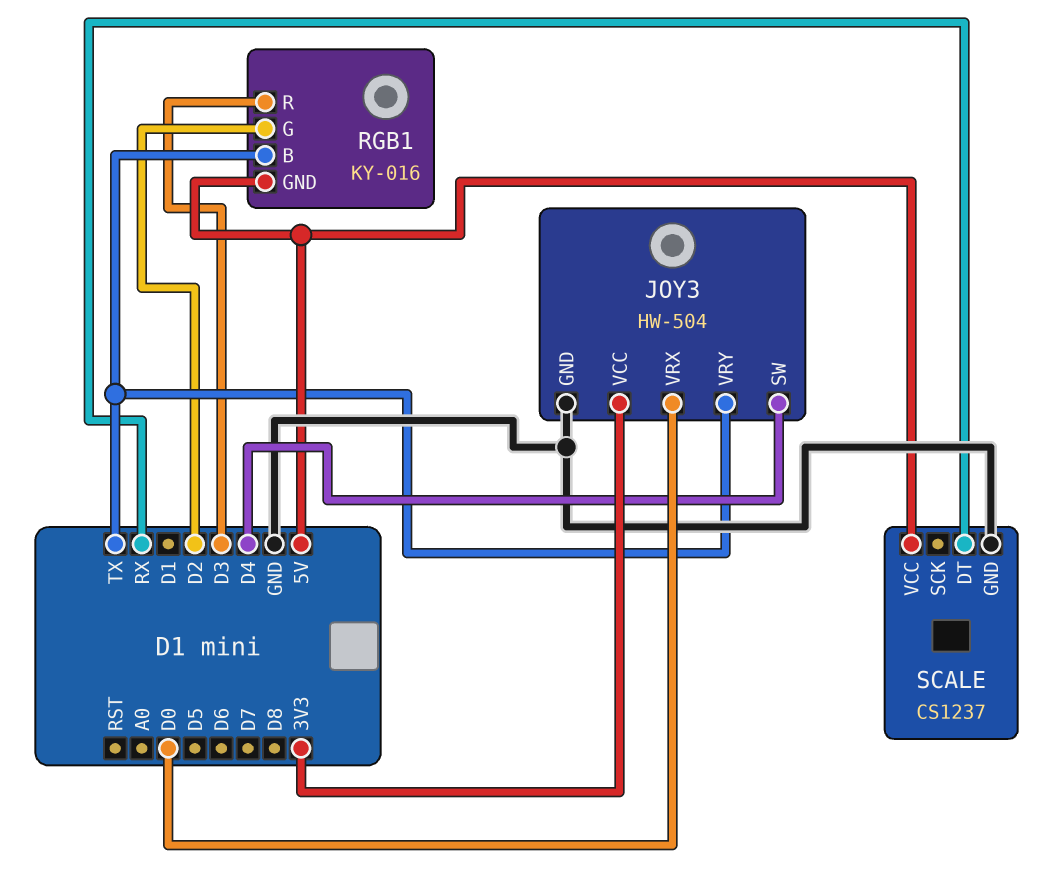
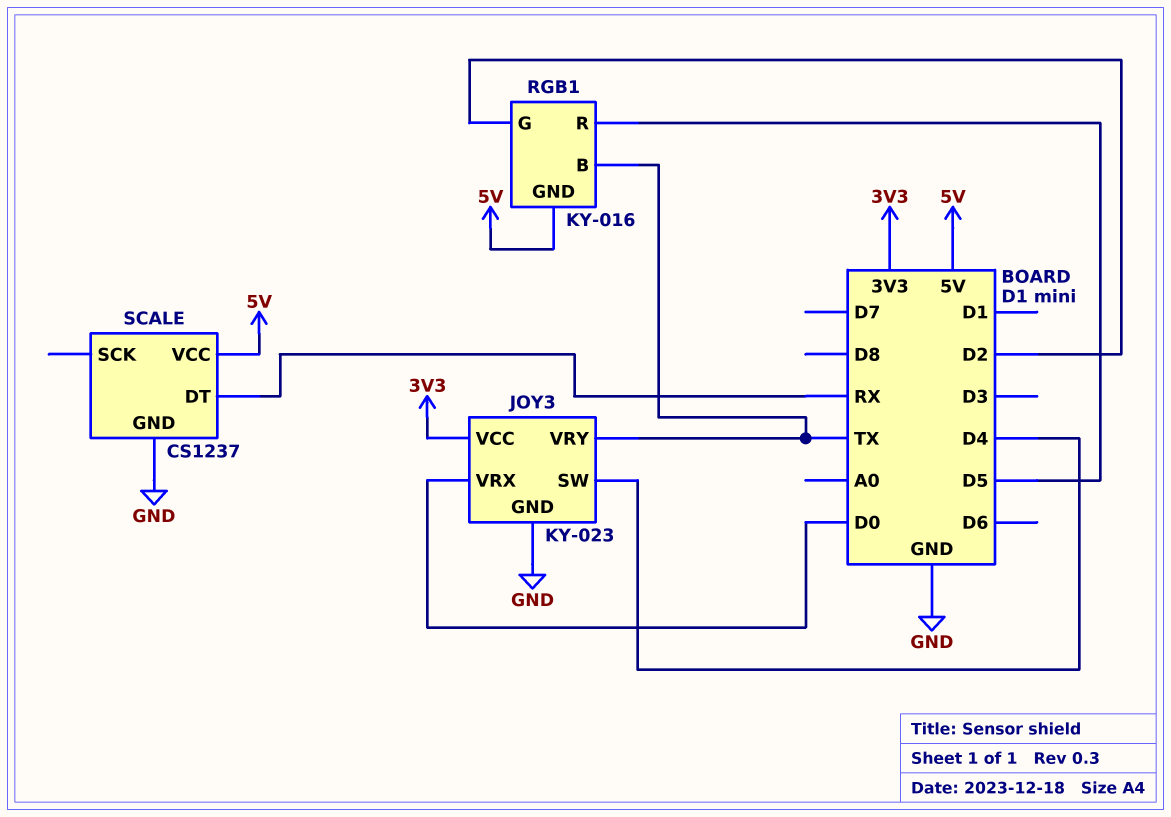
JOY3: HW-504 -> KY-023
RGB1 pin R: D3 -> D5

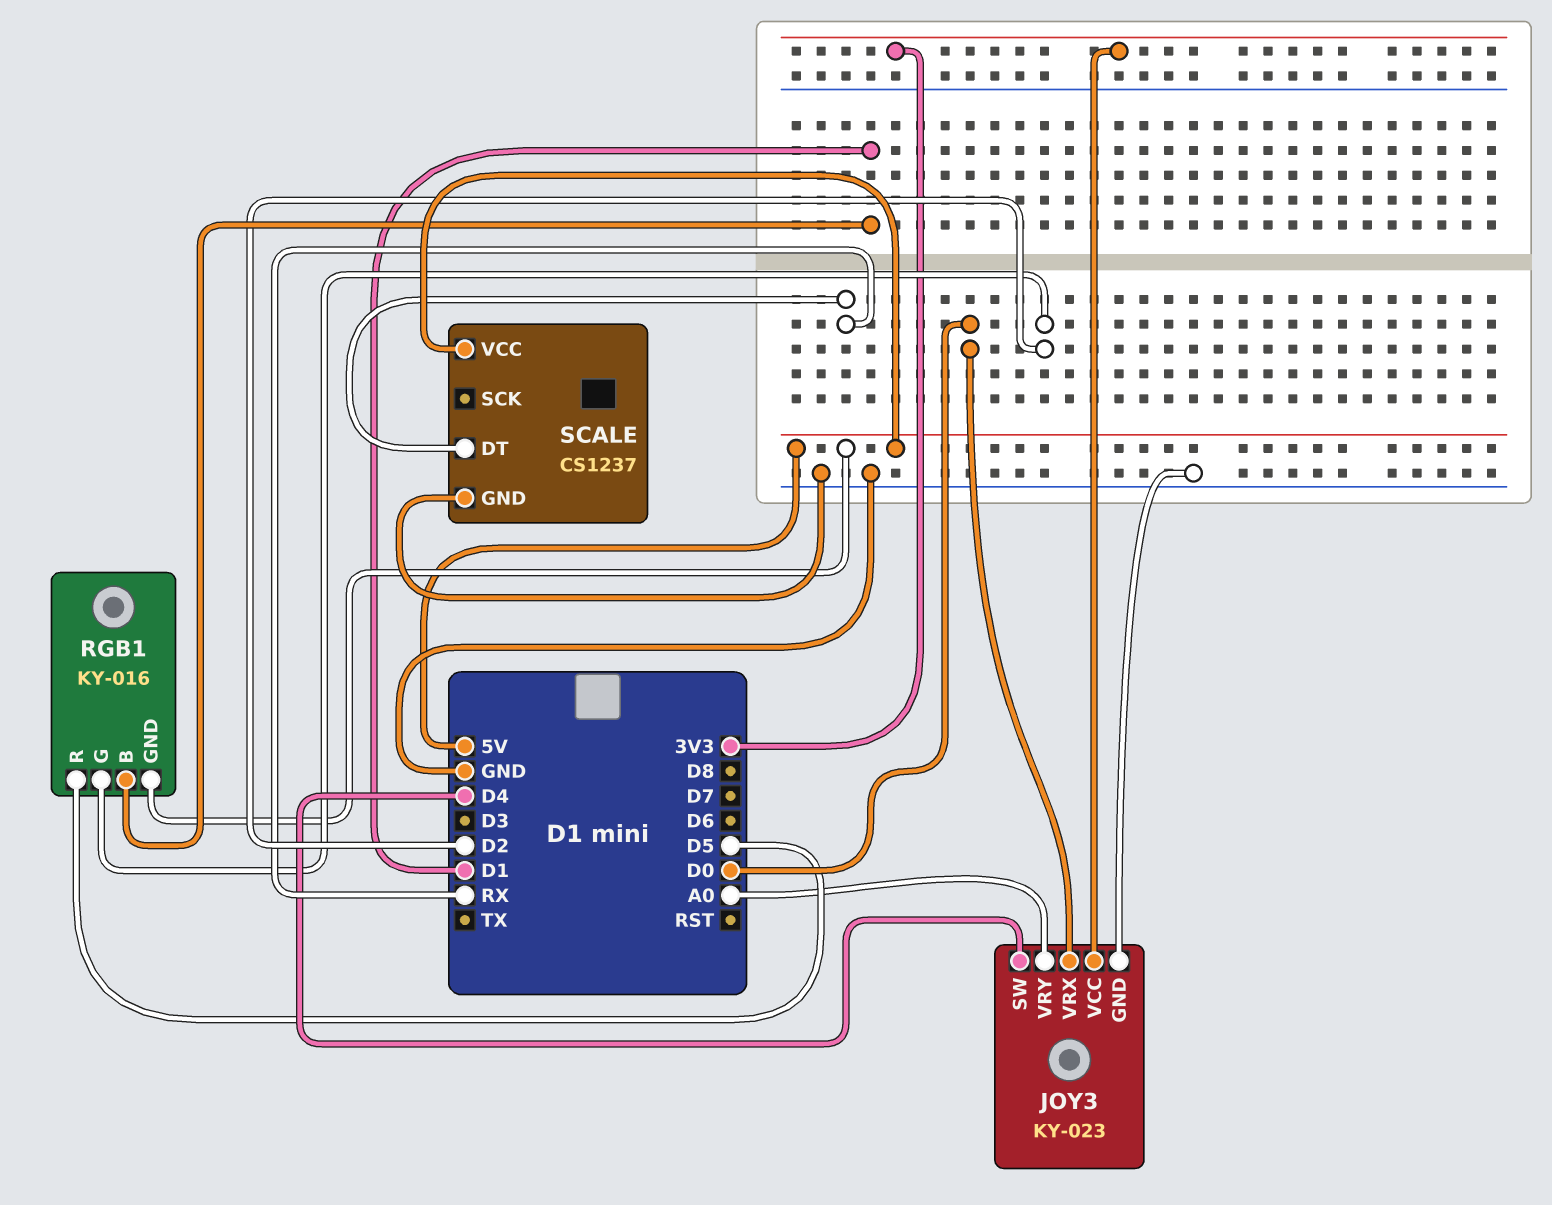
JOY3 pin VRY: TX -> A0
RGB1 pin B: TX -> D1

